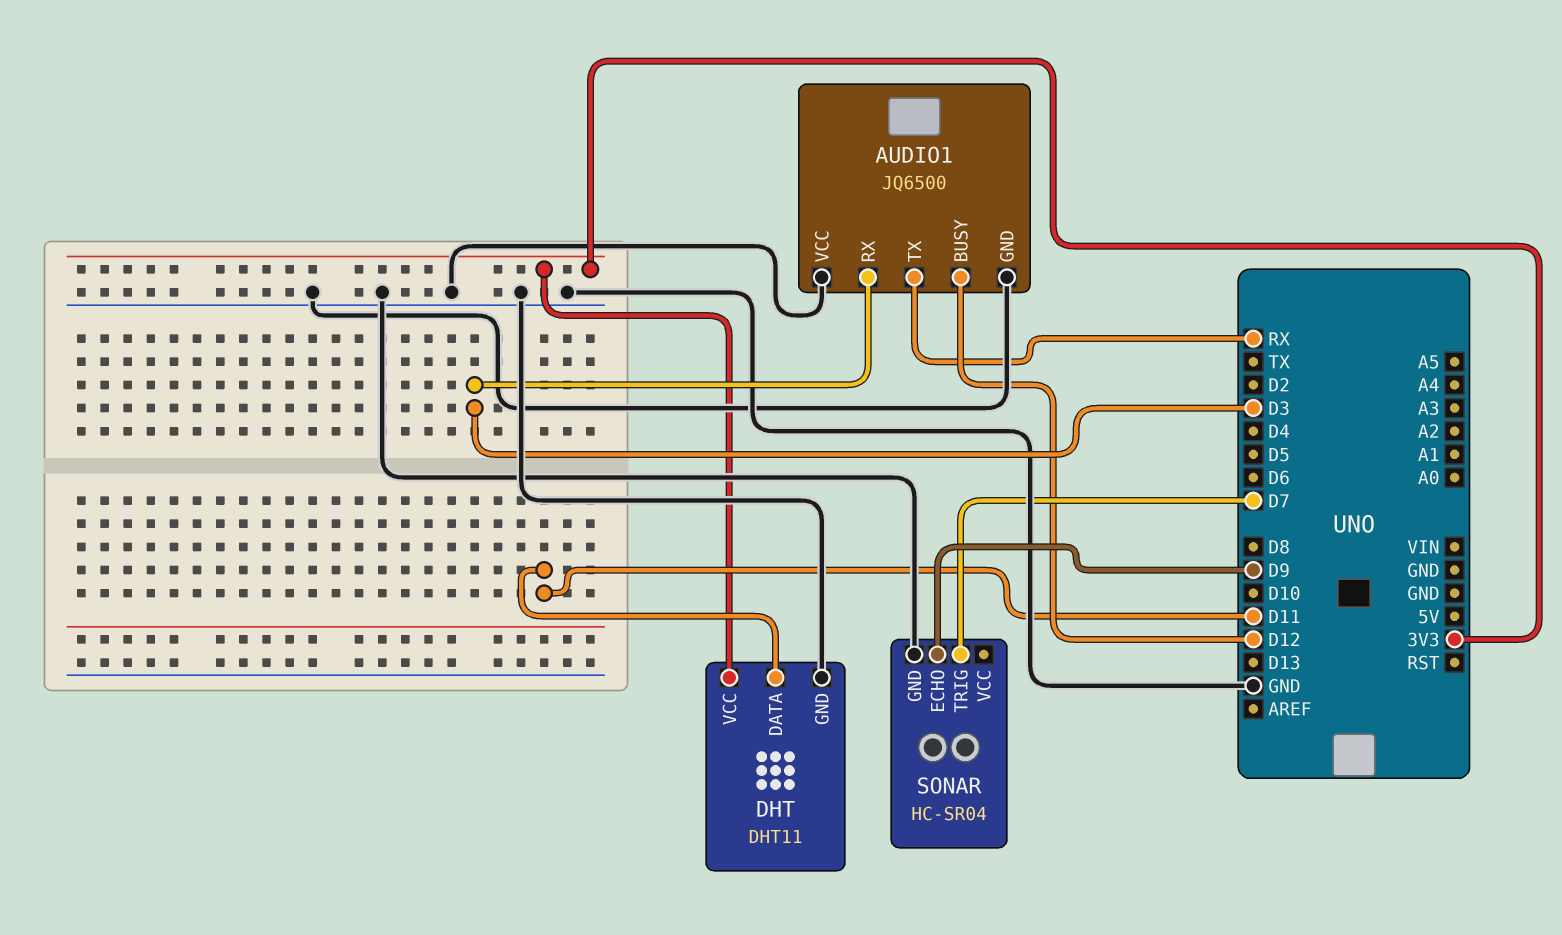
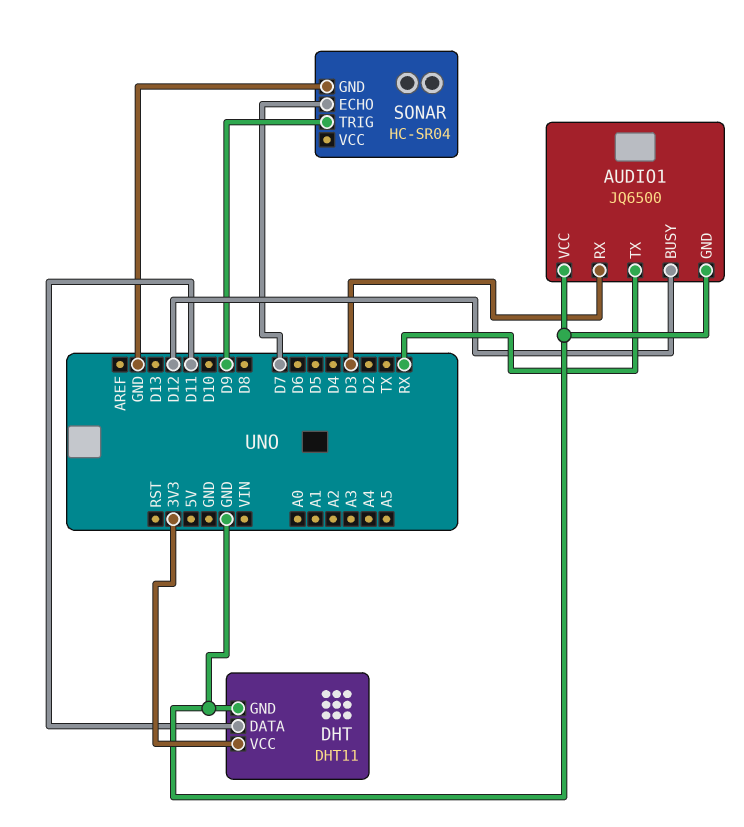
SONAR pin ECHO: D9 -> D7
SONAR pin TRIG: D7 -> D9

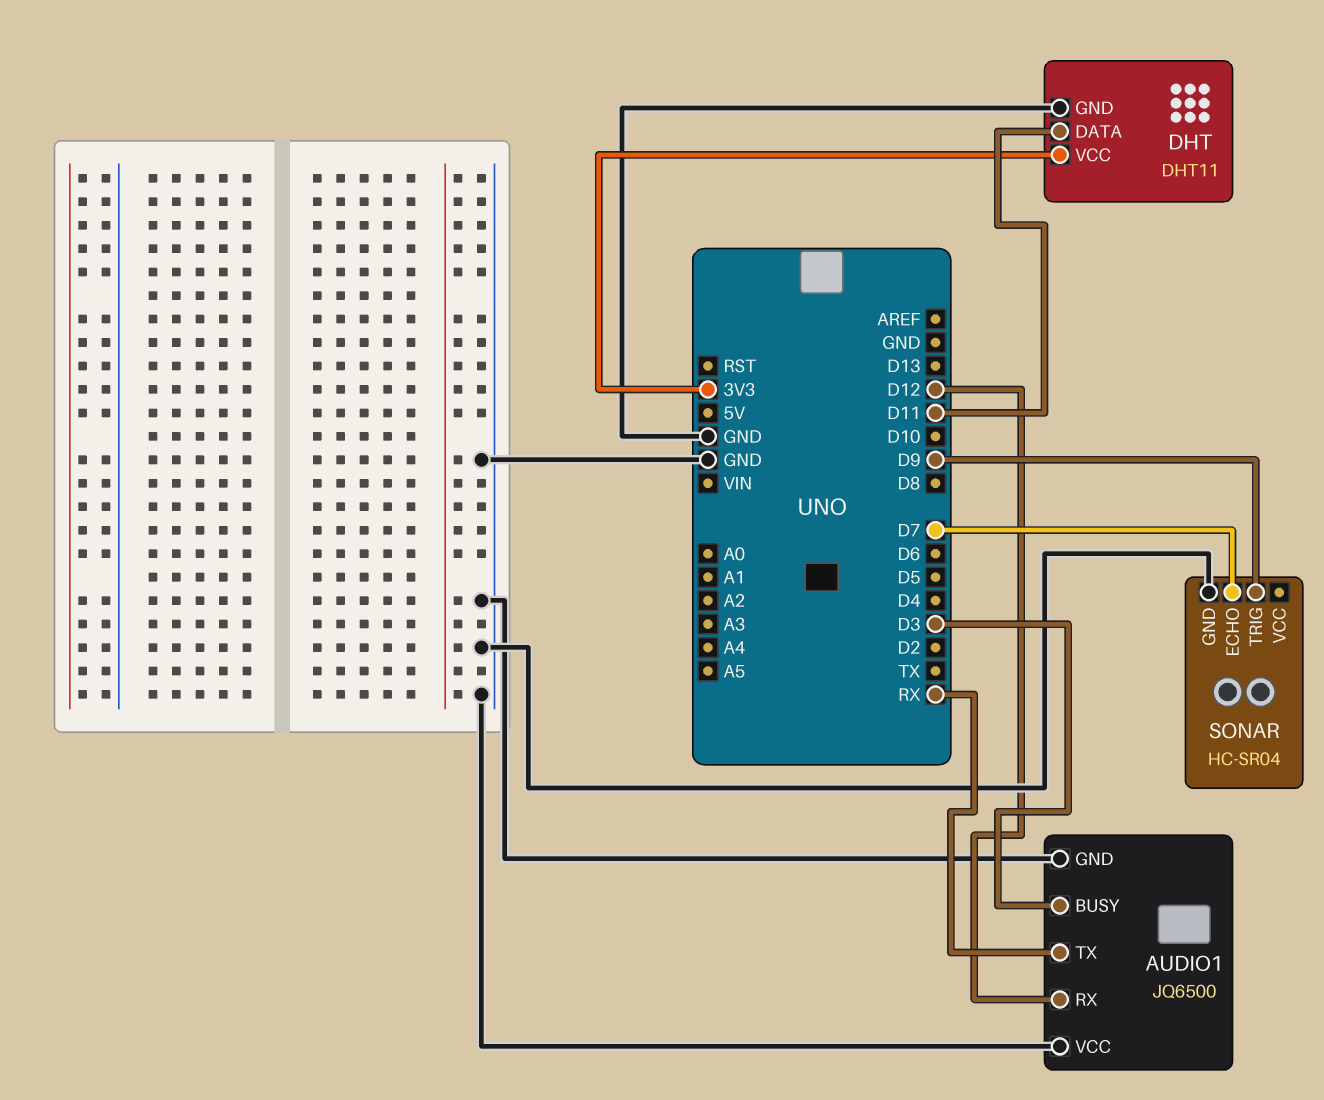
AUDIO1 pin BUSY: D12 -> D3
AUDIO1 pin RX: D3 -> D12

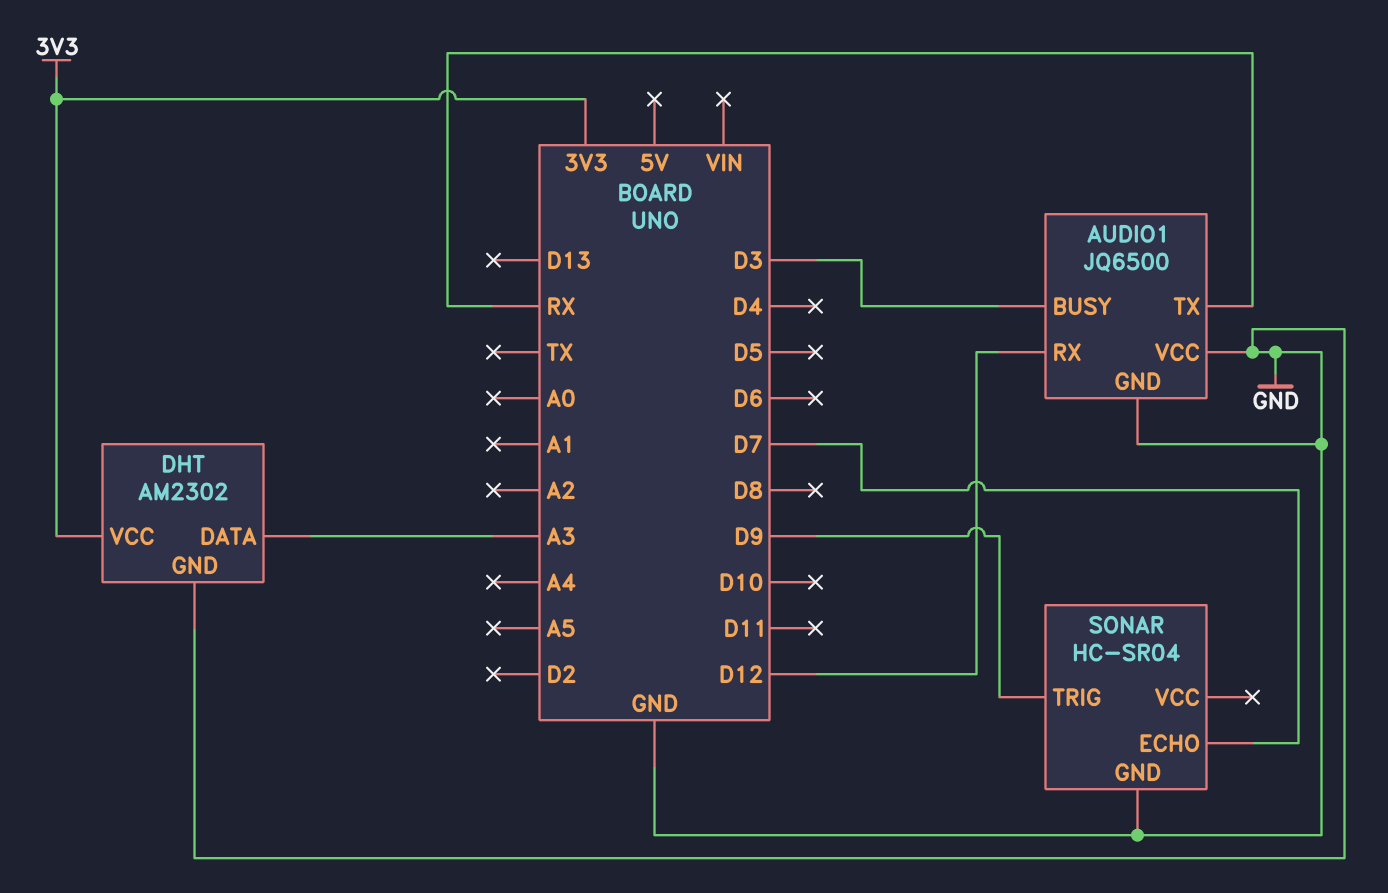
DHT: DHT11 -> AM2302
DHT pin DATA: D11 -> A3

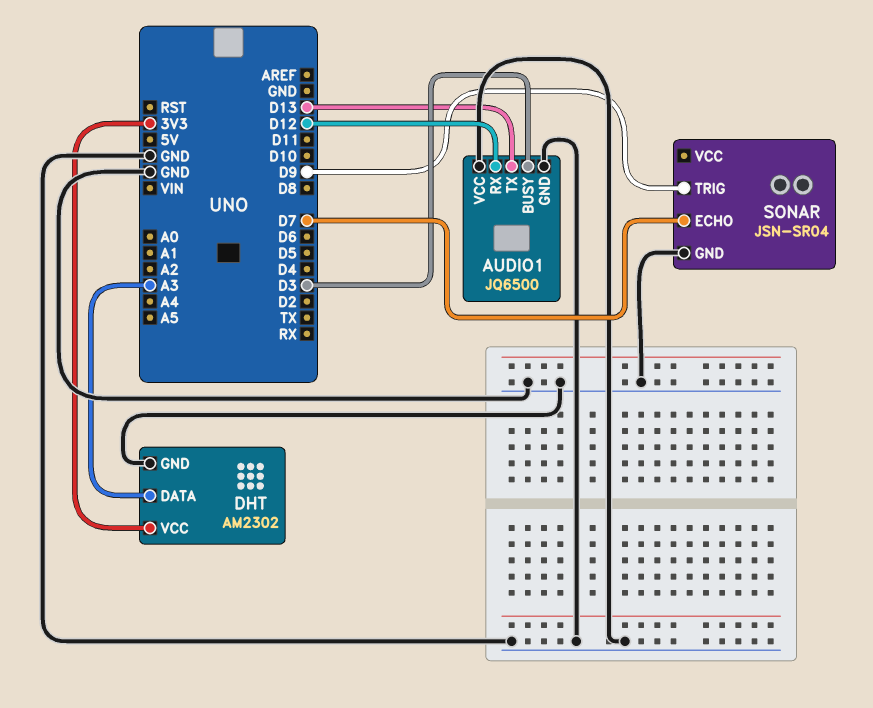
AUDIO1 pin TX: RX -> D13
SONAR: HC-SR04 -> JSN-SR04

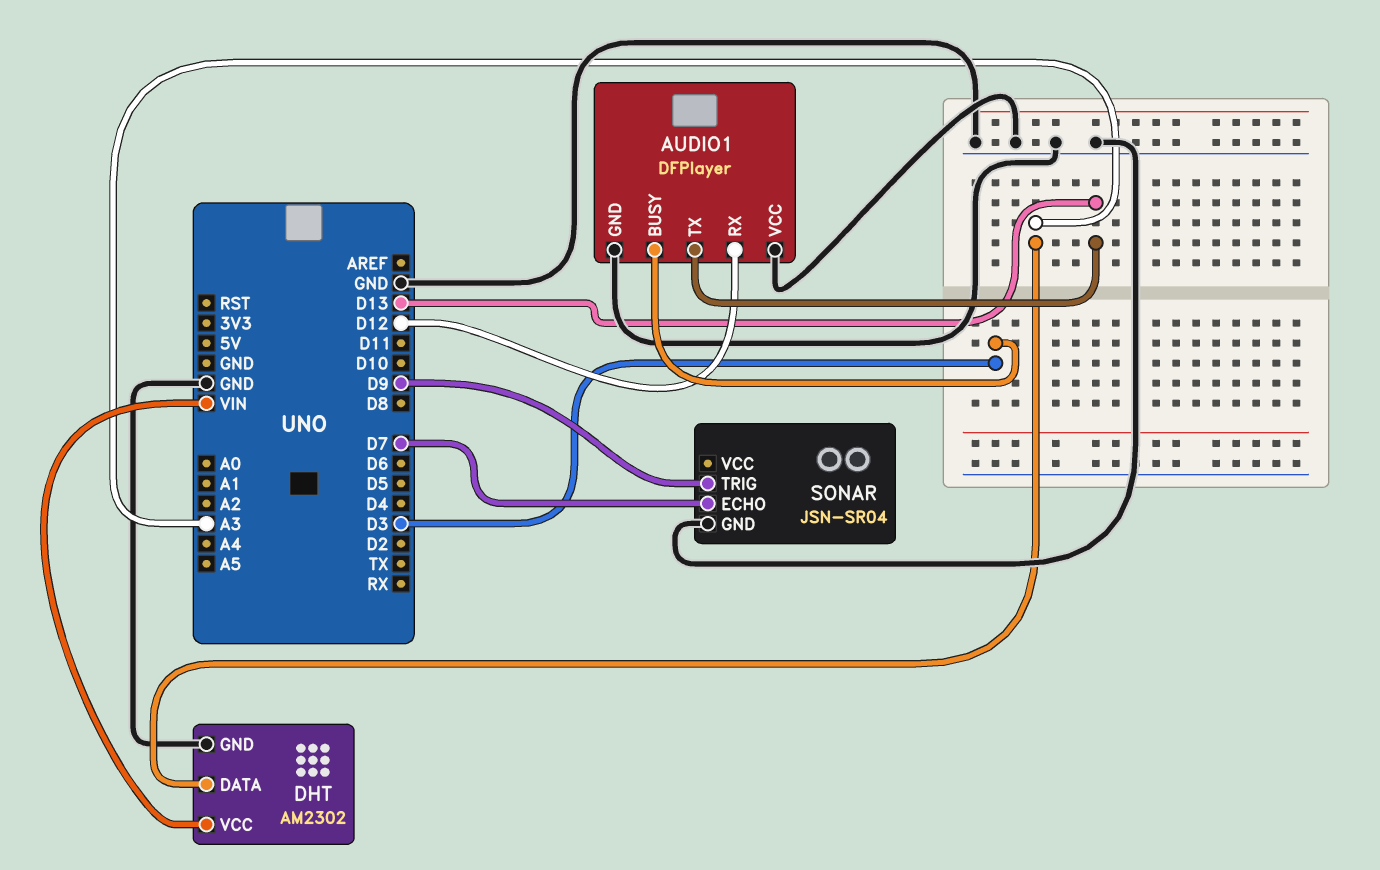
AUDIO1: JQ6500 -> DFPlayer
DHT pin VCC: 3V3 -> VIN

